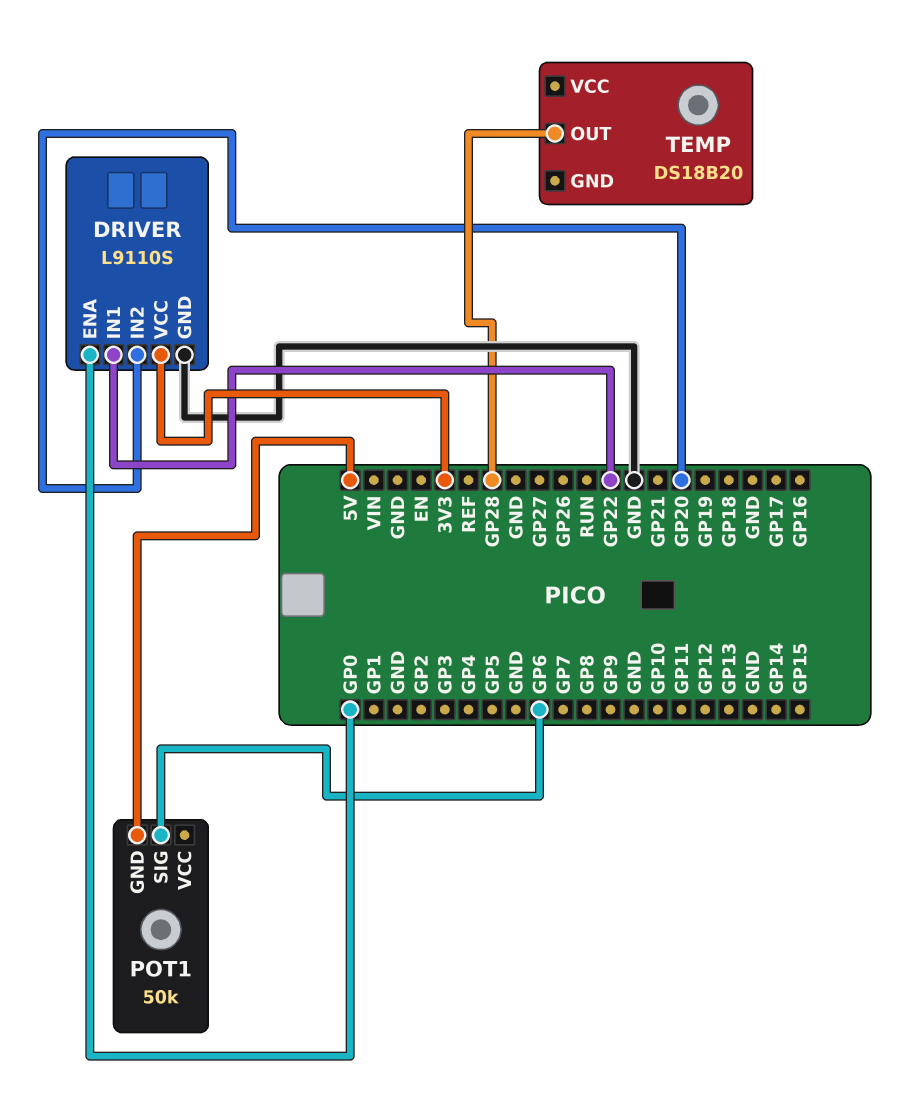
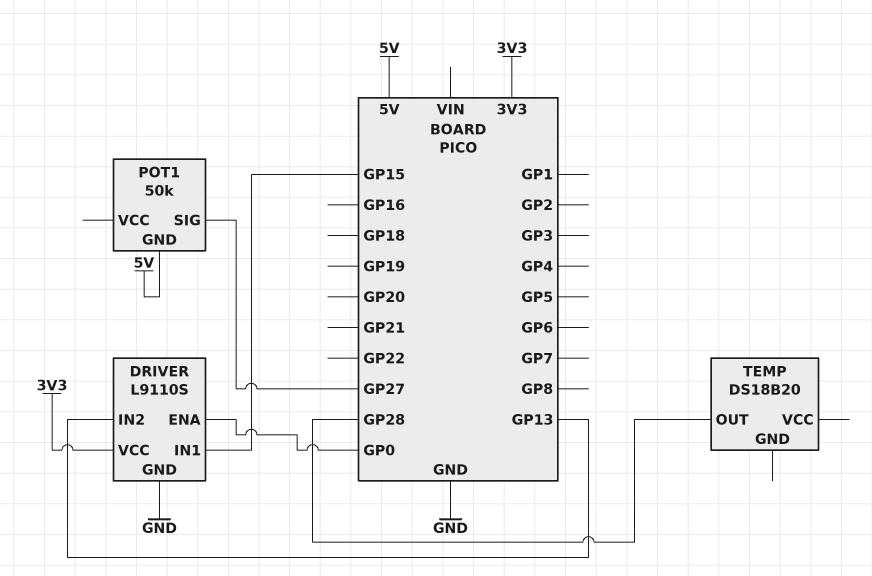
DRIVER pin IN1: GP22 -> GP15
DRIVER pin IN2: GP20 -> GP13
POT1 pin SIG: GP6 -> GP27

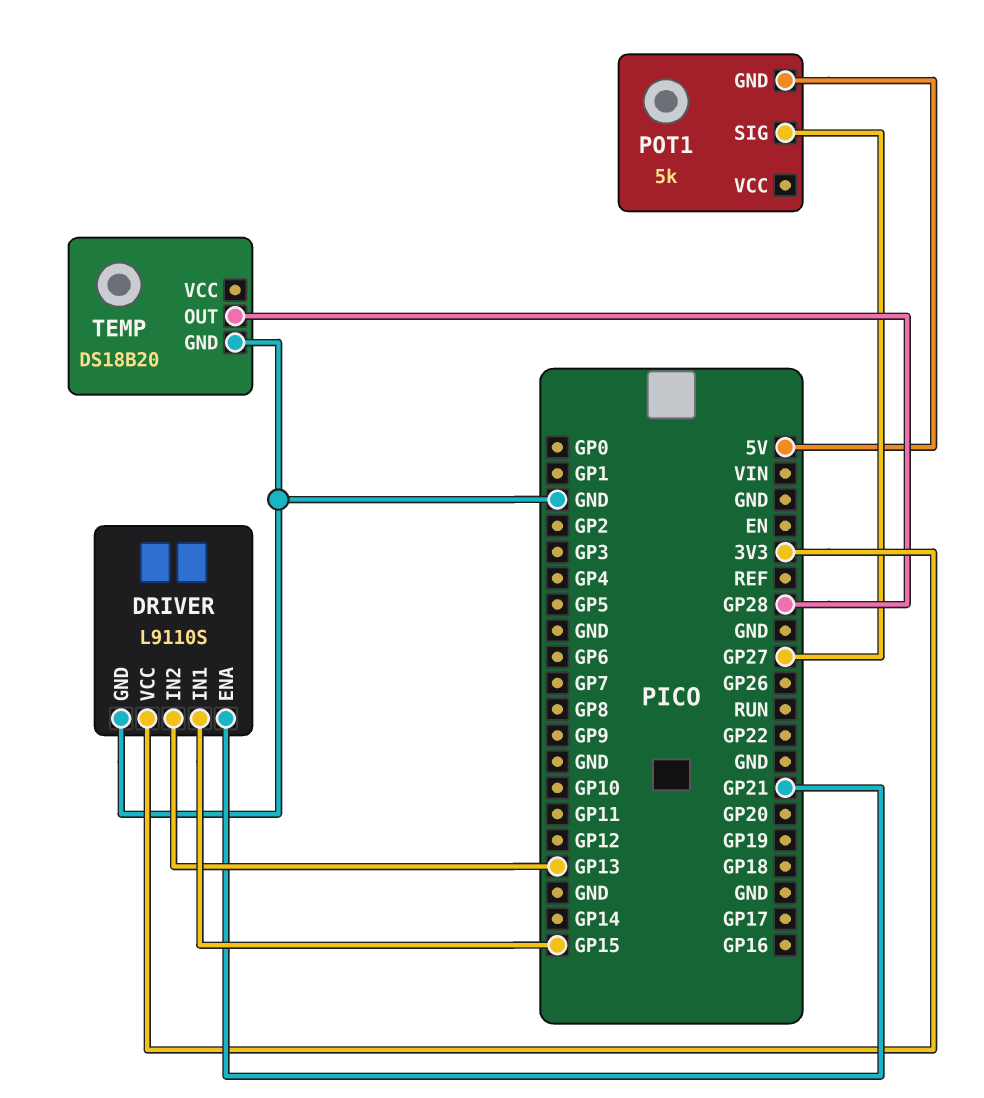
DRIVER pin ENA: GP0 -> GP21
POT1: 50k -> 5k
TEMP pin GND: none -> GND

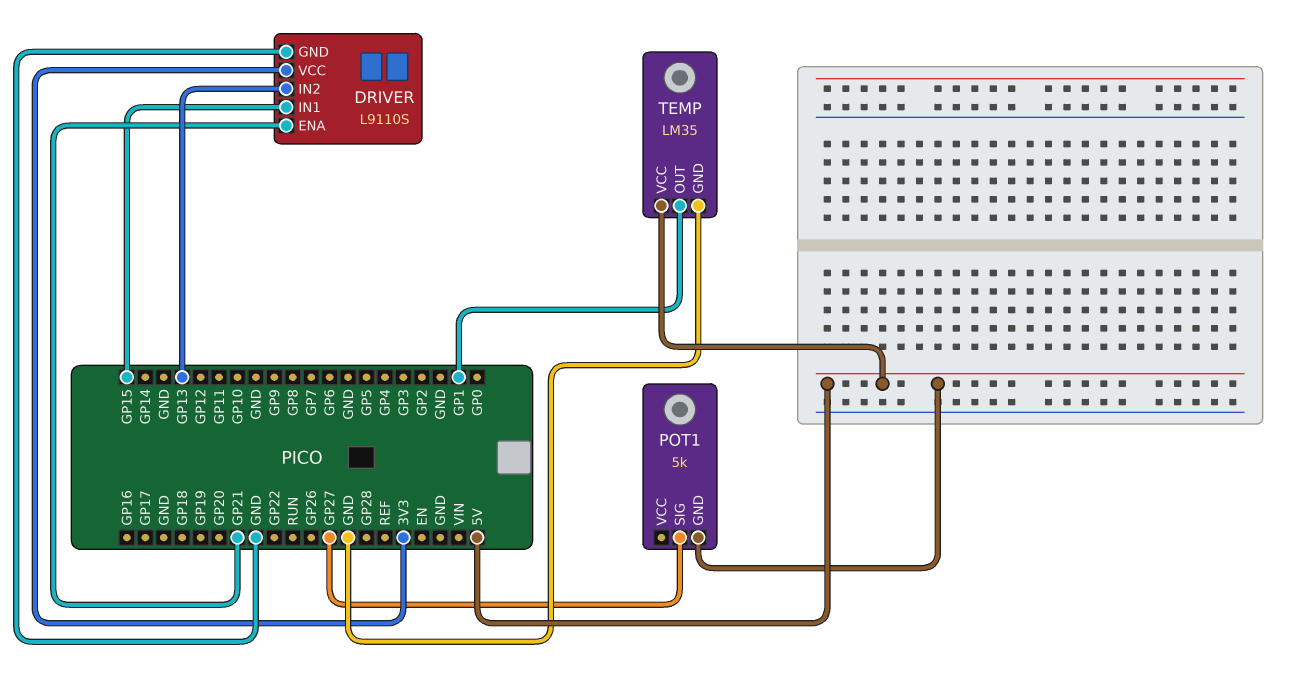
TEMP: DS18B20 -> LM35
TEMP pin OUT: GP28 -> GP1
TEMP pin VCC: none -> 5V

